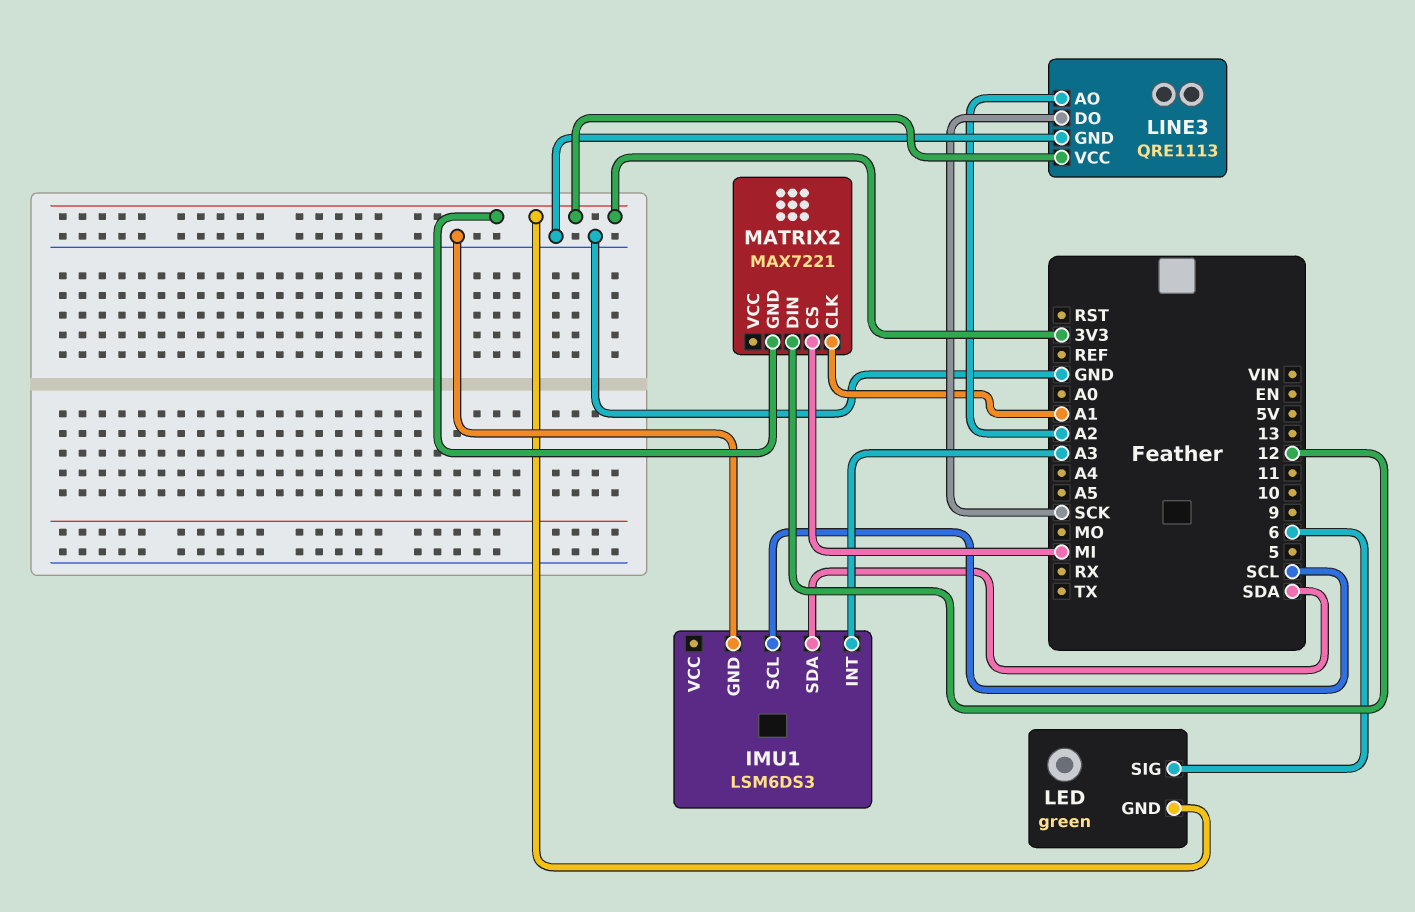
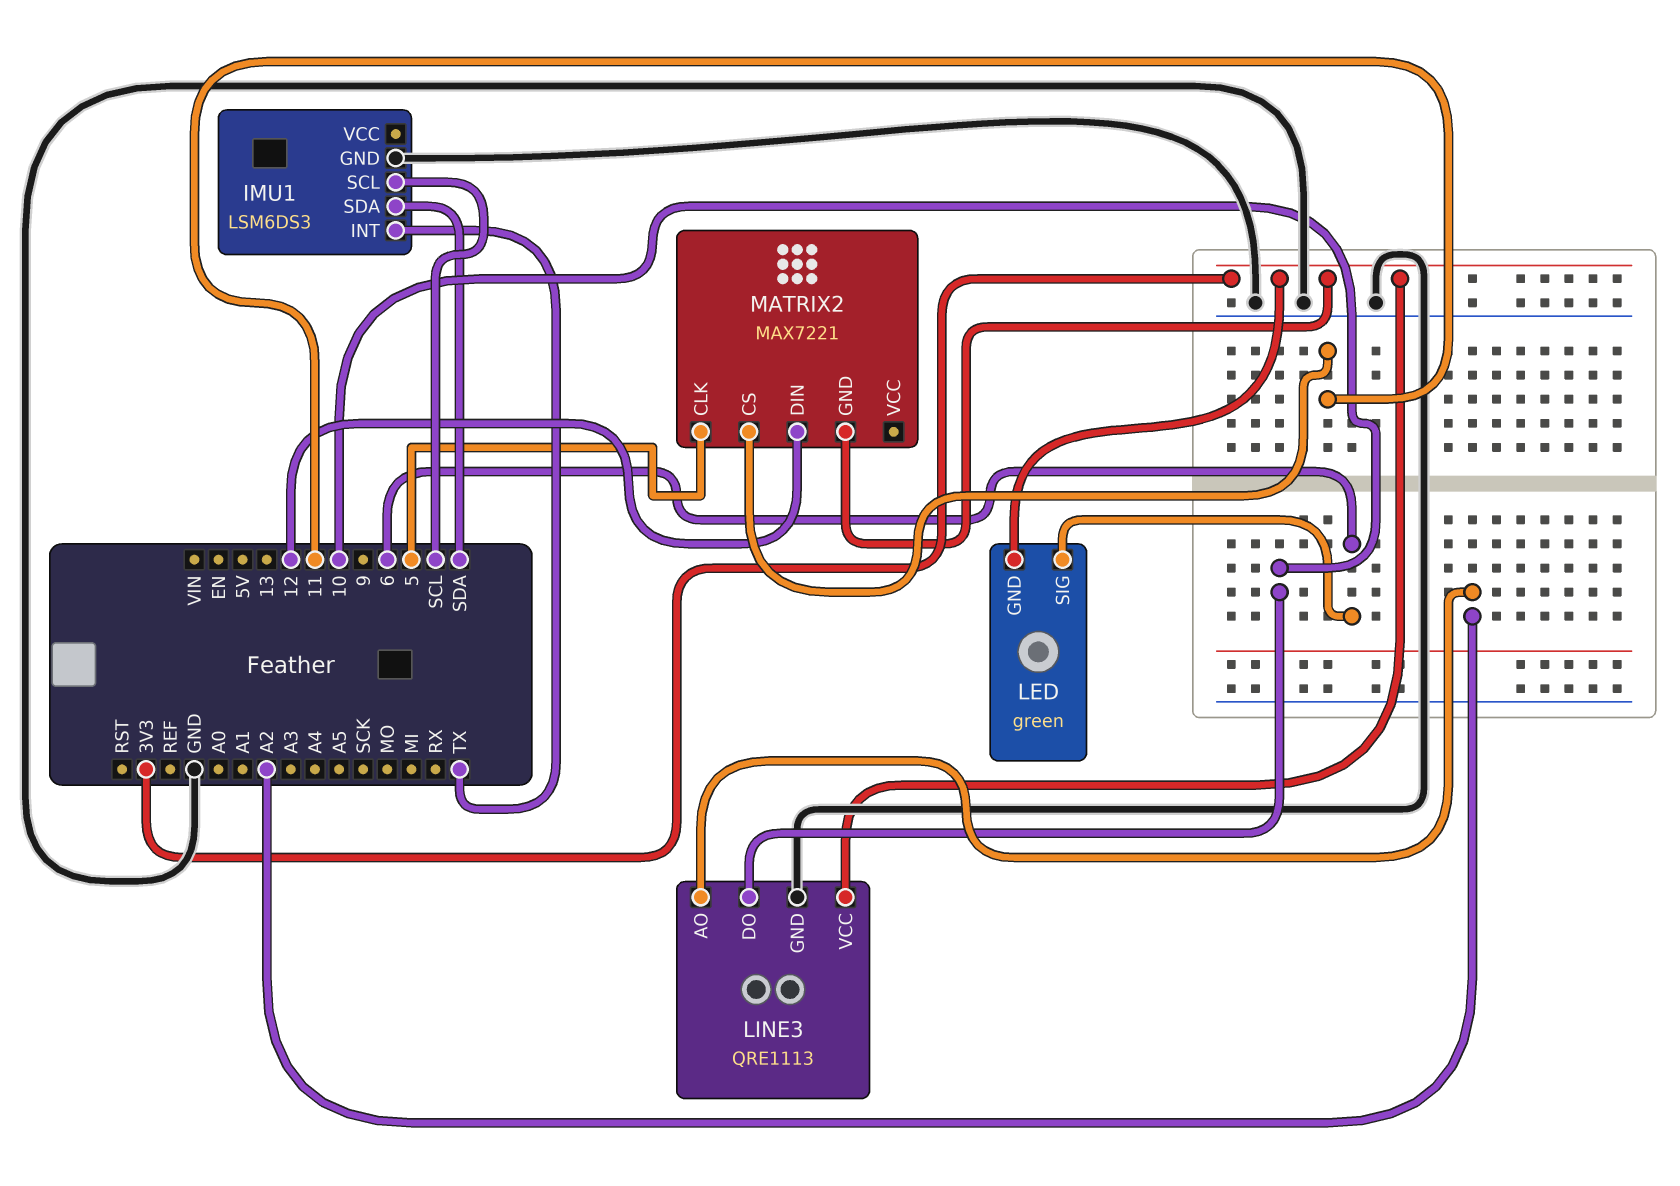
IMU1 pin INT: A3 -> TX
LINE3 pin DO: SCK -> 10
MATRIX2 pin CLK: A1 -> 5
MATRIX2 pin CS: MI -> 11

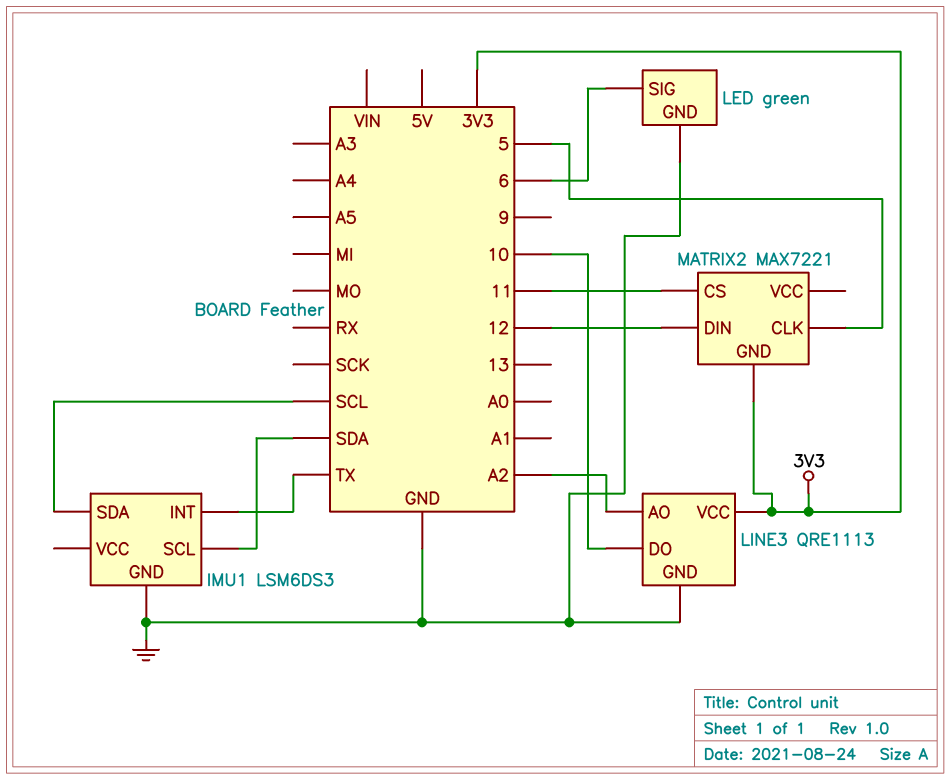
IMU1 pin SCL: SCL -> SDA
IMU1 pin SDA: SDA -> SCL
LED pin GND: 3V3 -> GND

